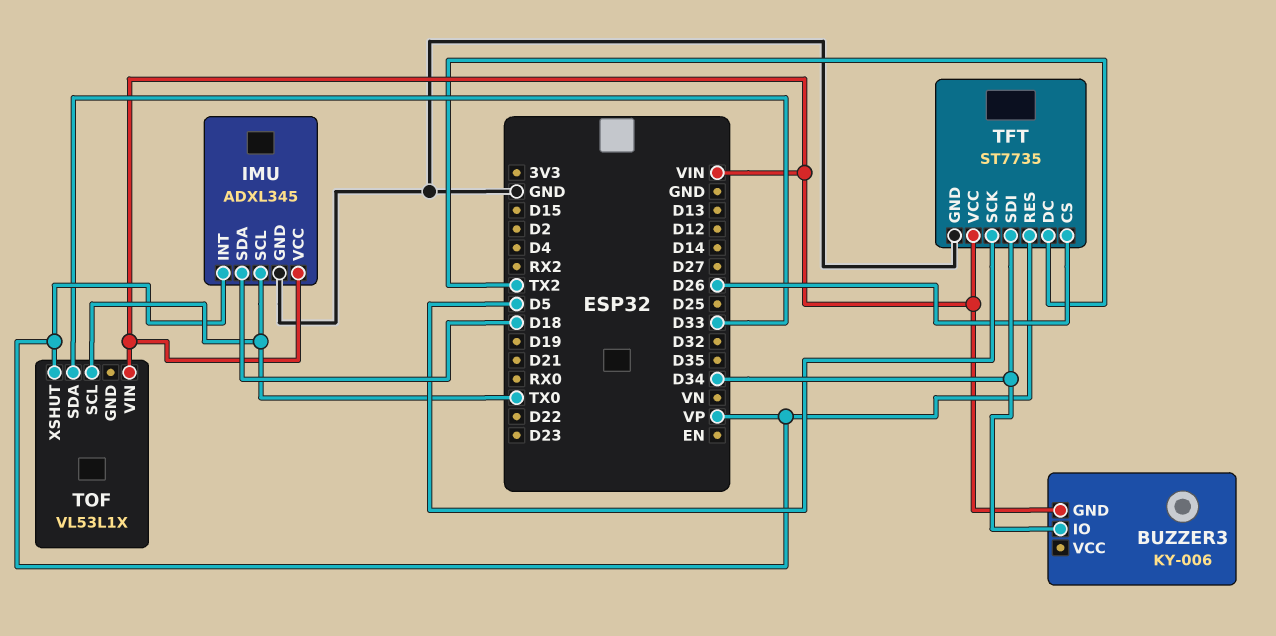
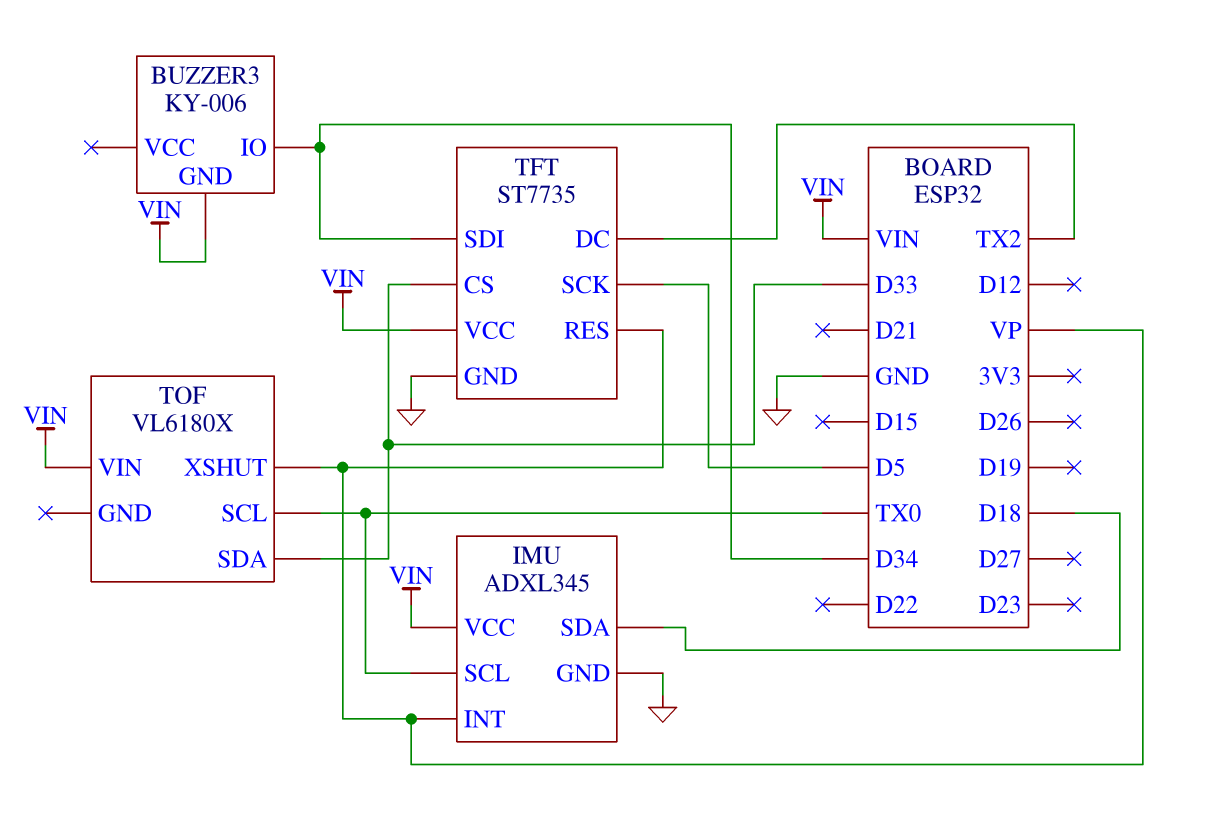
TFT pin CS: D26 -> D33
TOF: VL53L1X -> VL6180X

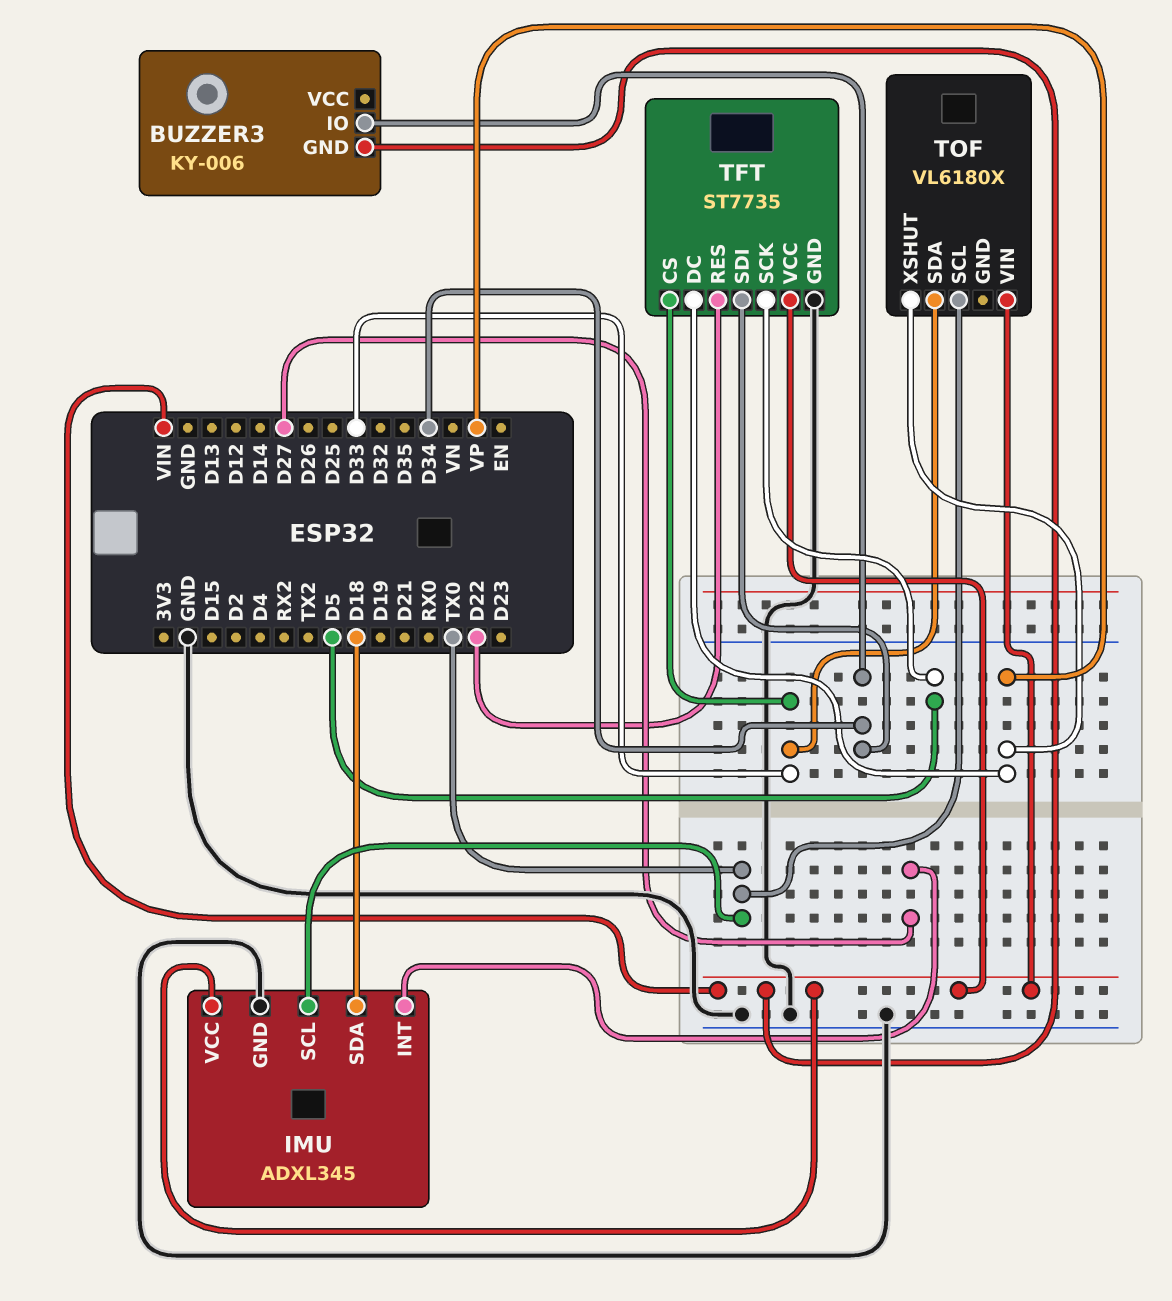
IMU pin INT: VP -> D27
TFT pin DC: TX2 -> VP
TFT pin RES: VP -> D22

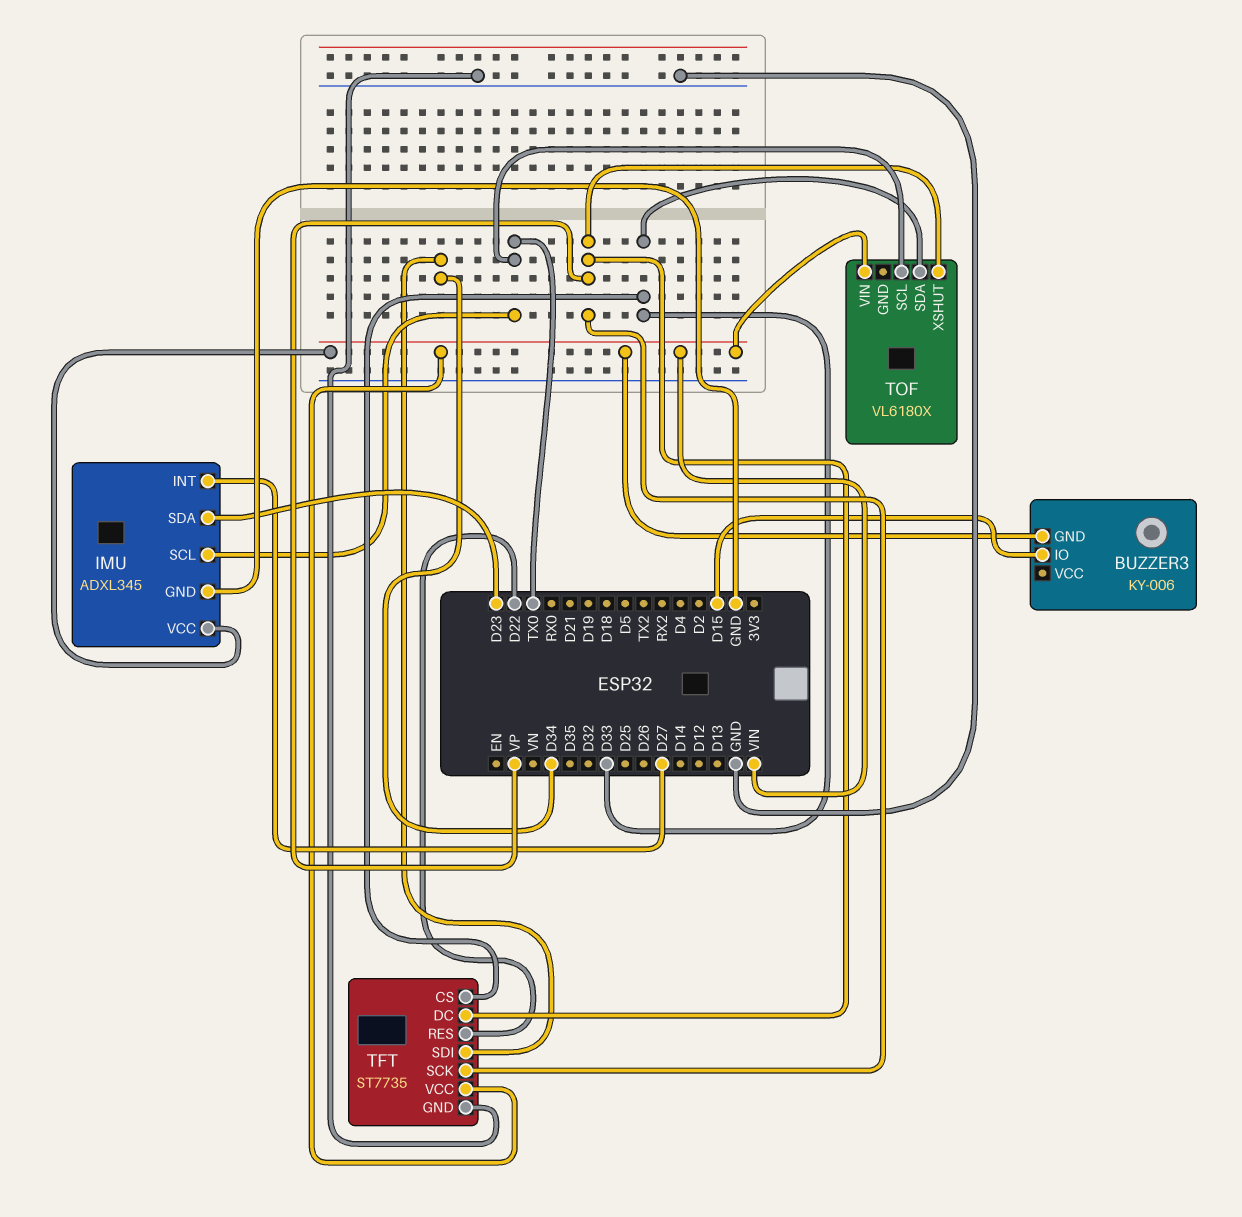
BUZZER3 pin IO: D34 -> D15
IMU pin SDA: D18 -> D23
TFT pin SCK: D5 -> VP

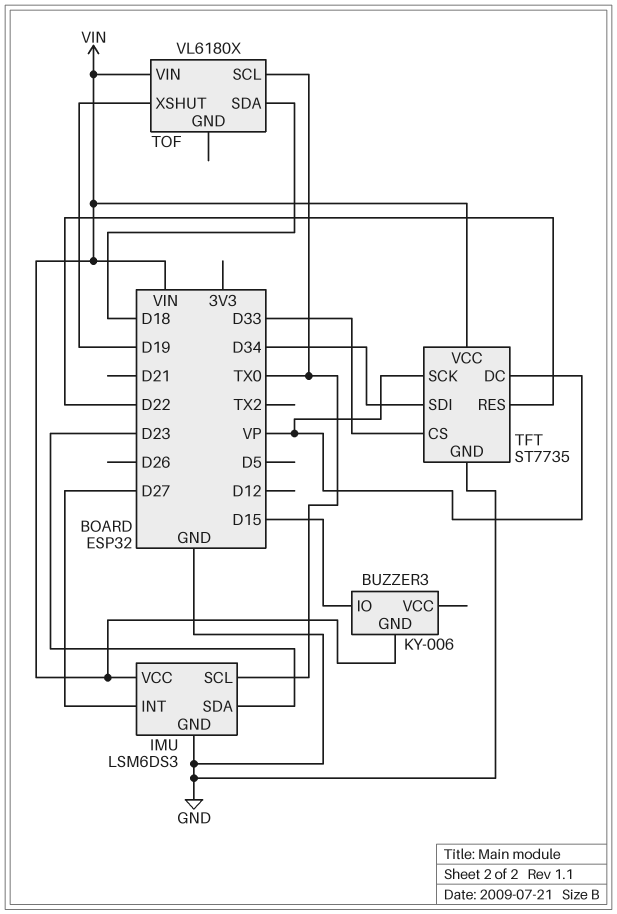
IMU: ADXL345 -> LSM6DS3
TOF pin SDA: D33 -> D18
TOF pin XSHUT: VP -> D19

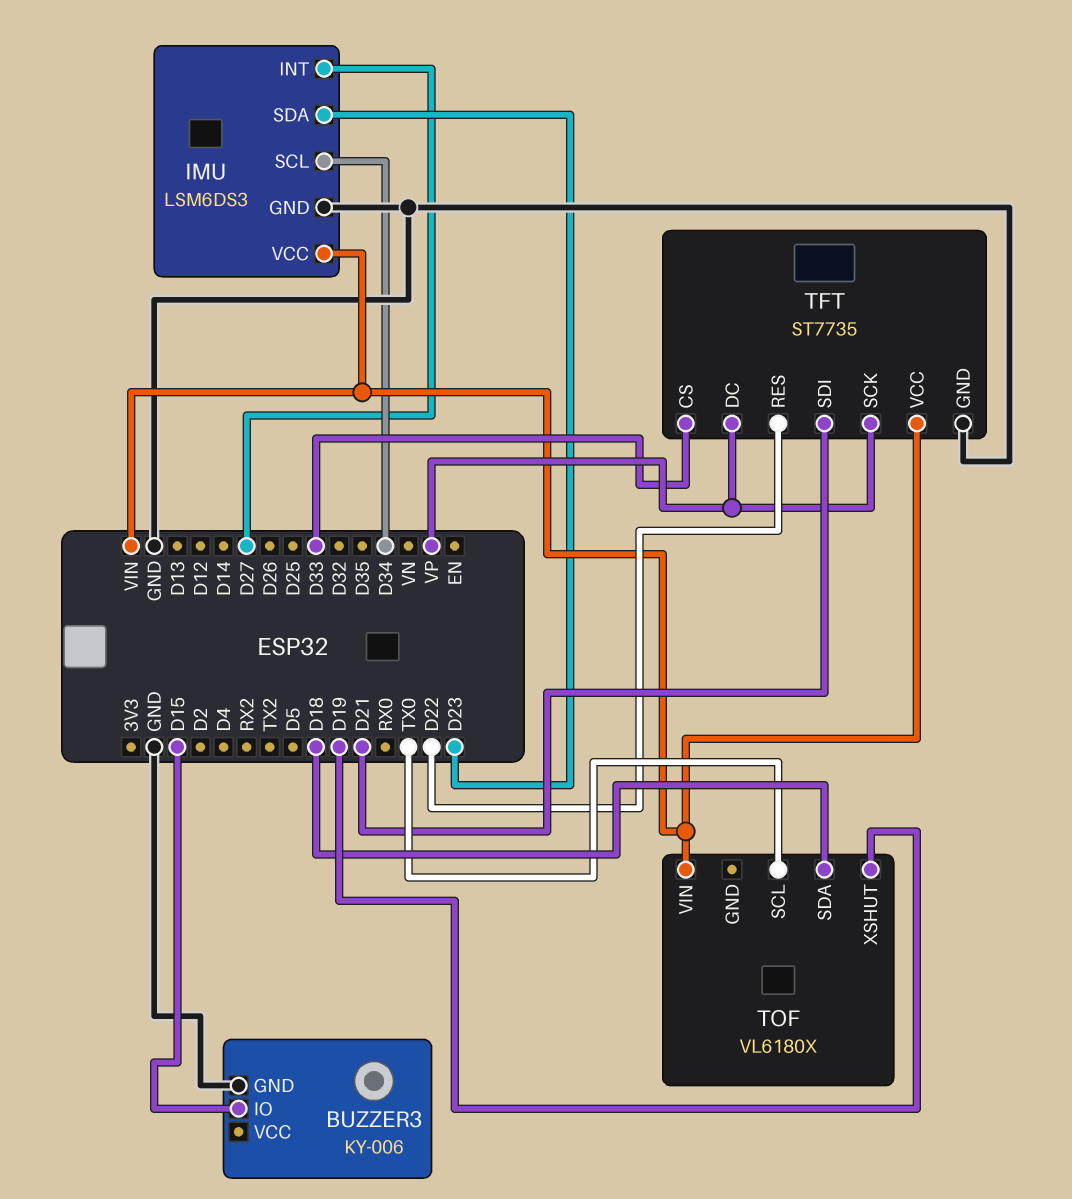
BUZZER3 pin GND: VIN -> GND
IMU pin SCL: TX0 -> D34
TFT pin SDI: D34 -> D21

